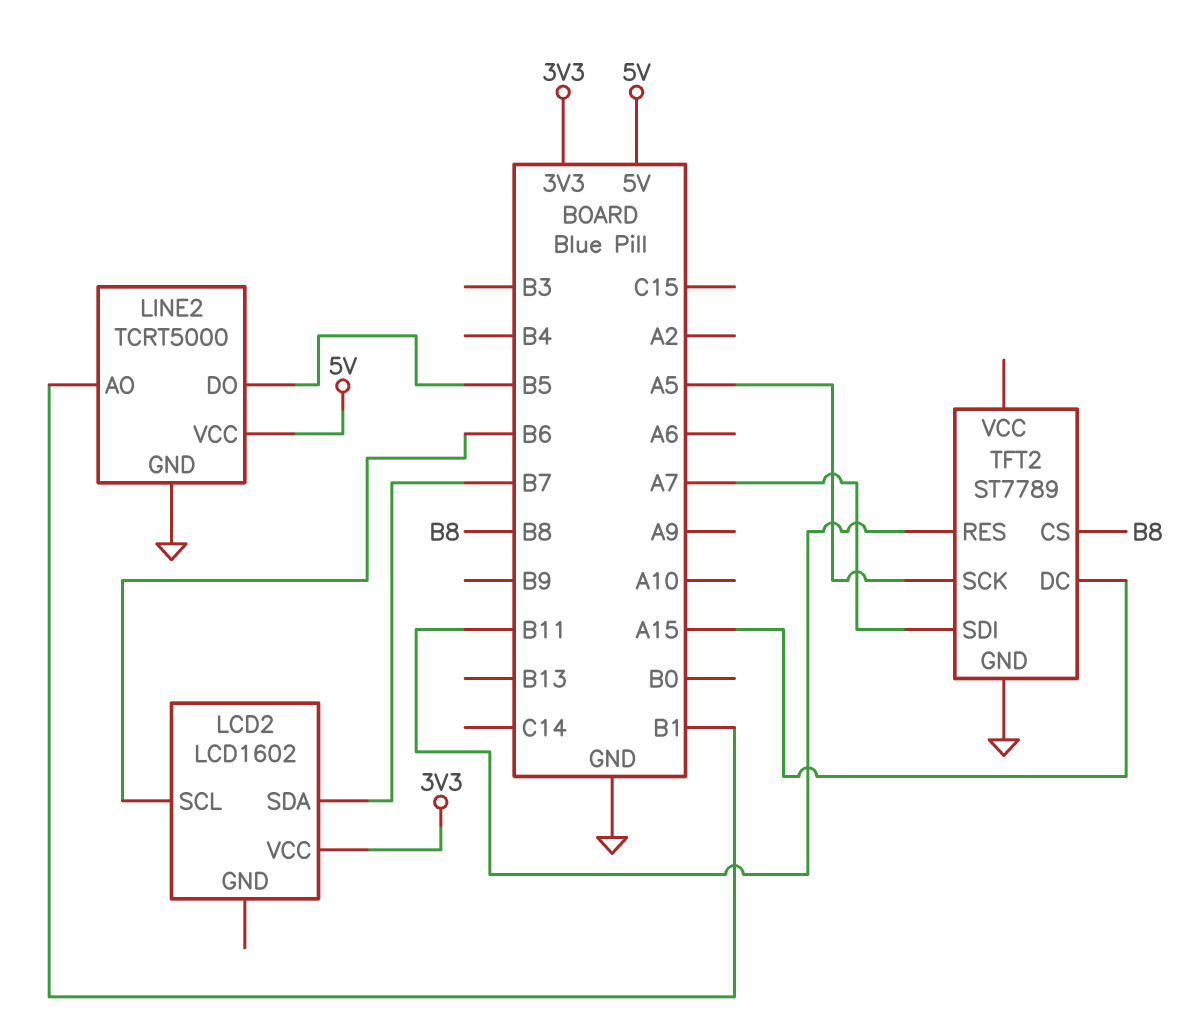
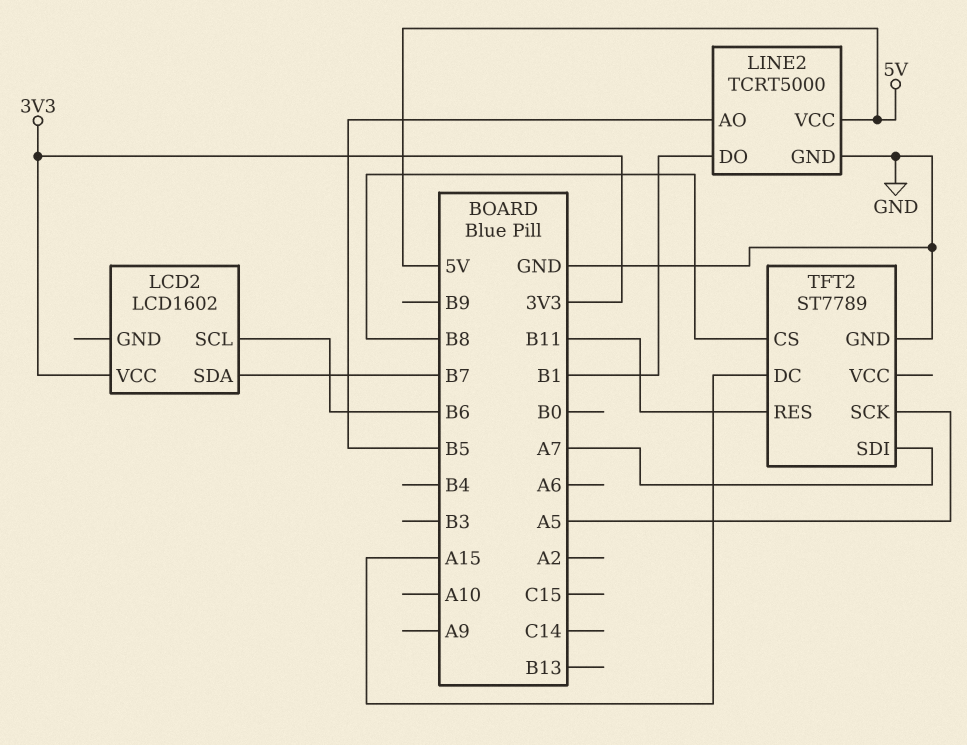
LINE2 pin AO: B1 -> B5
LINE2 pin DO: B5 -> B1

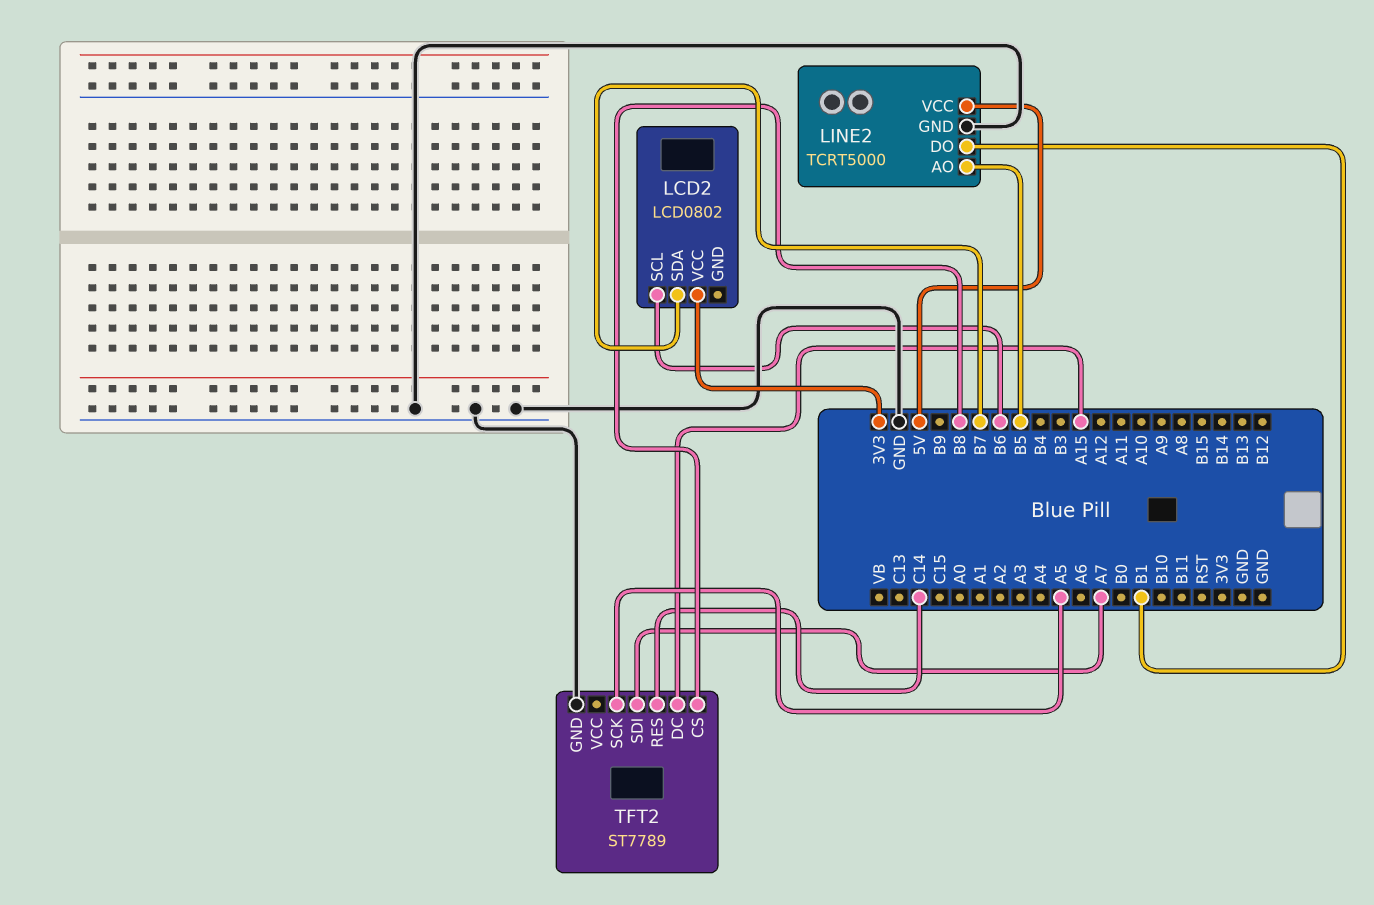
LCD2: LCD1602 -> LCD0802
TFT2 pin RES: B11 -> C14

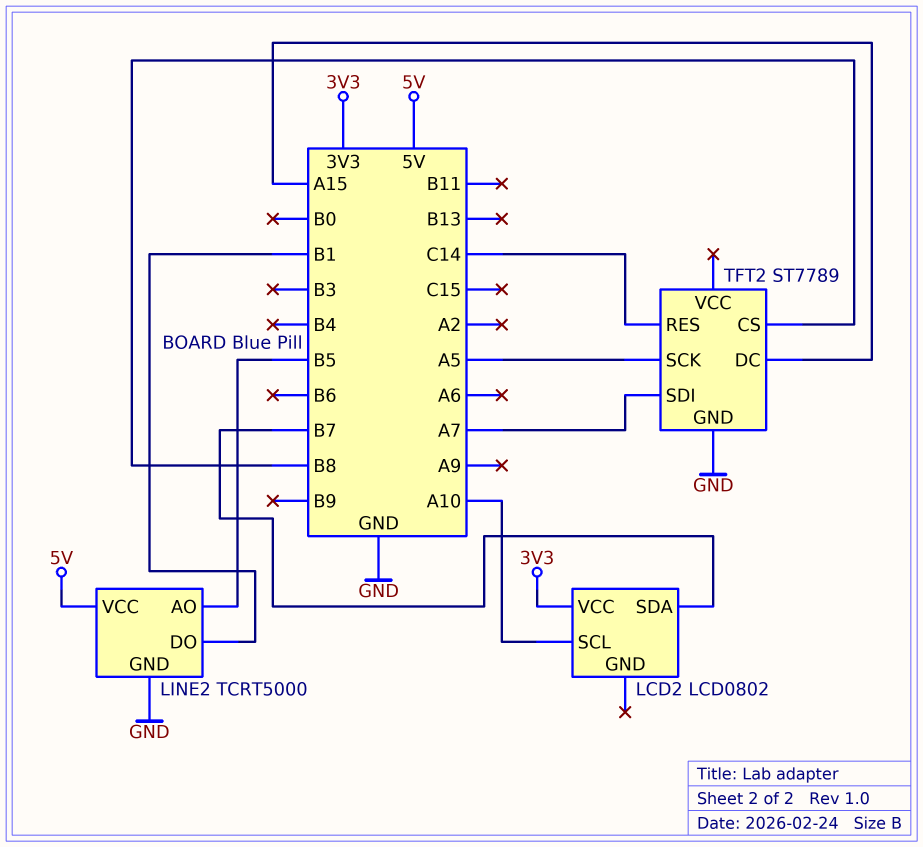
LCD2 pin SCL: B6 -> A10

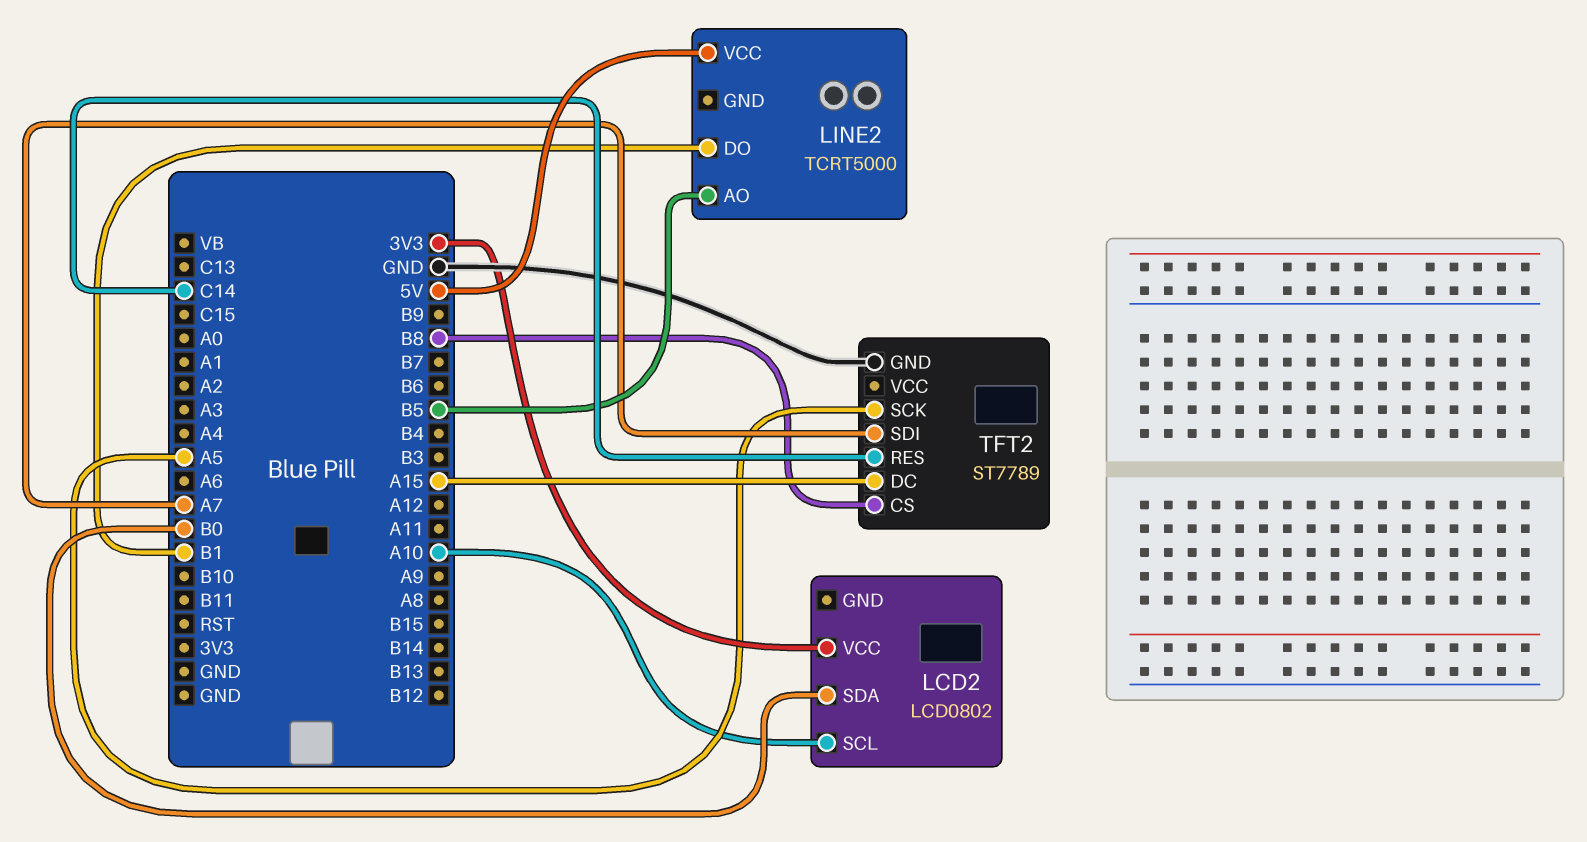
LCD2 pin SDA: B7 -> B0
LINE2 pin GND: GND -> none

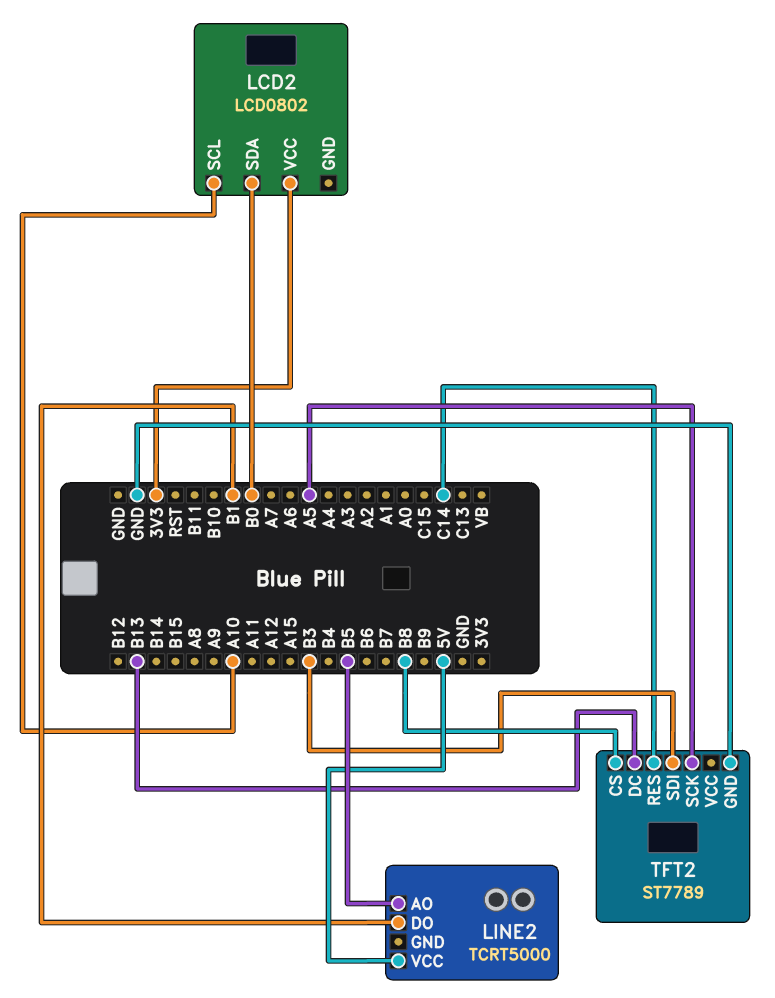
TFT2 pin DC: A15 -> B13
TFT2 pin SDI: A7 -> B3

